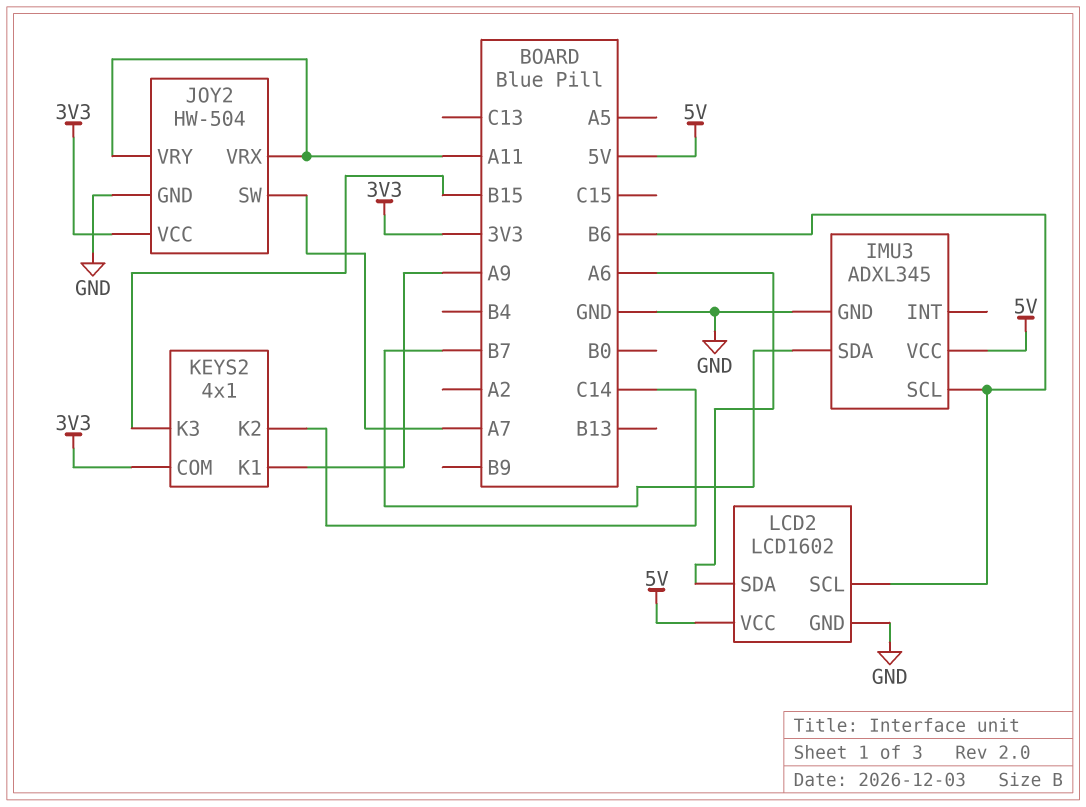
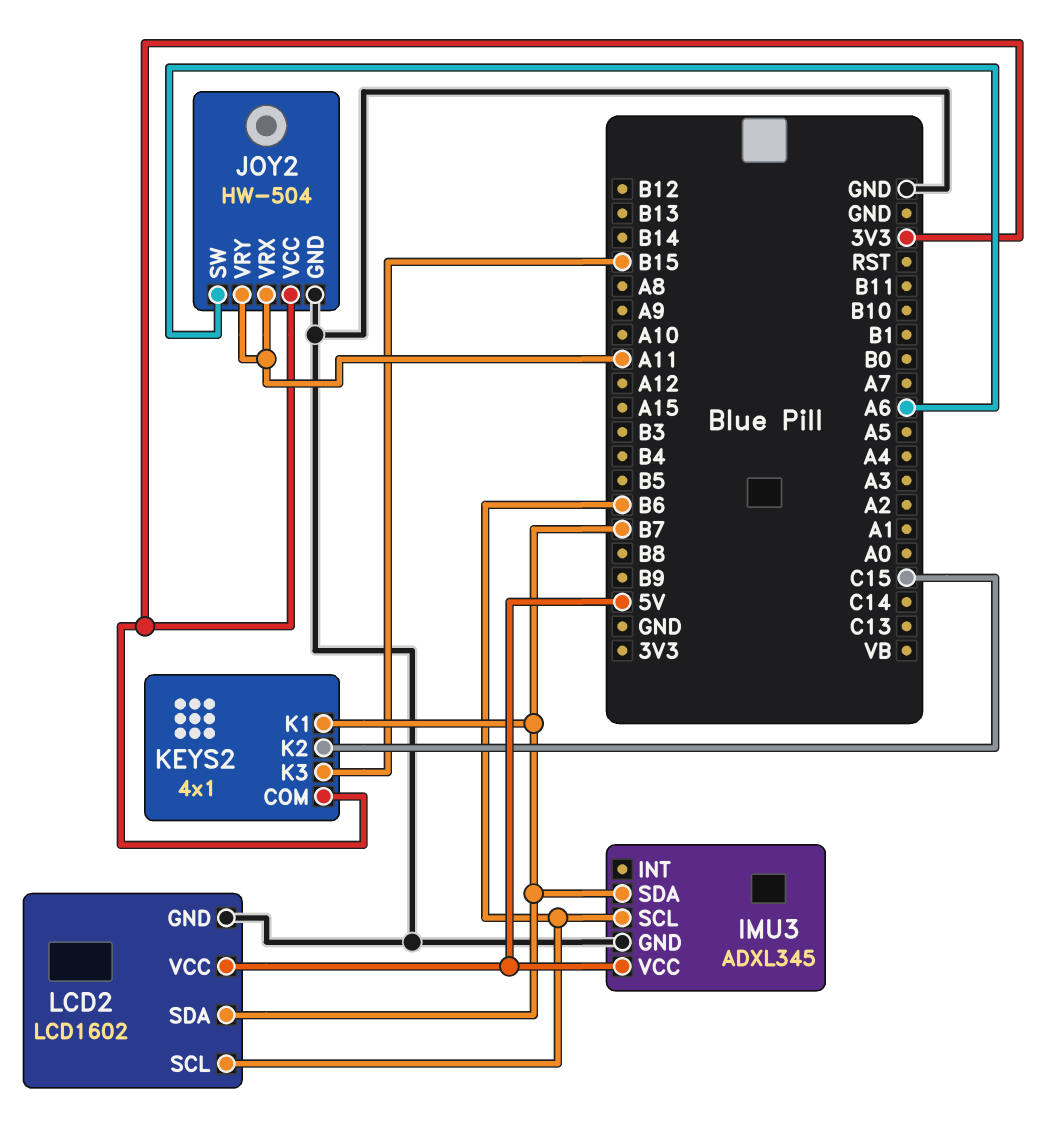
JOY2 pin SW: A7 -> A6
KEYS2 pin K1: A9 -> B7
KEYS2 pin K2: C14 -> C15
LCD2 pin SDA: A6 -> B7

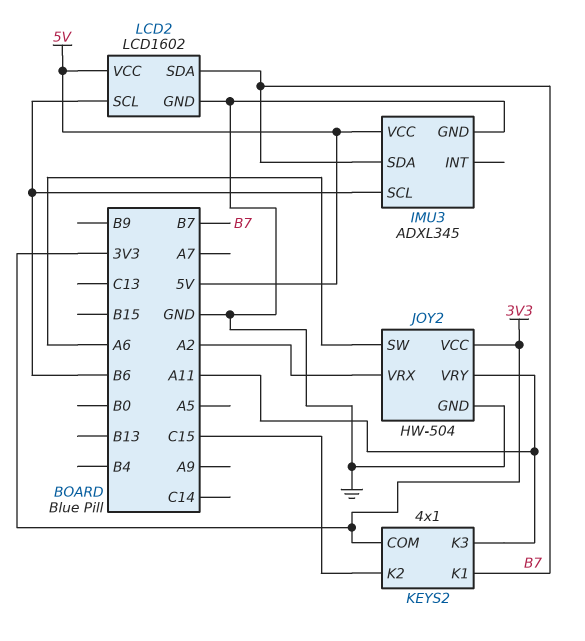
JOY2 pin VRX: A11 -> A2
KEYS2 pin K3: B15 -> A11

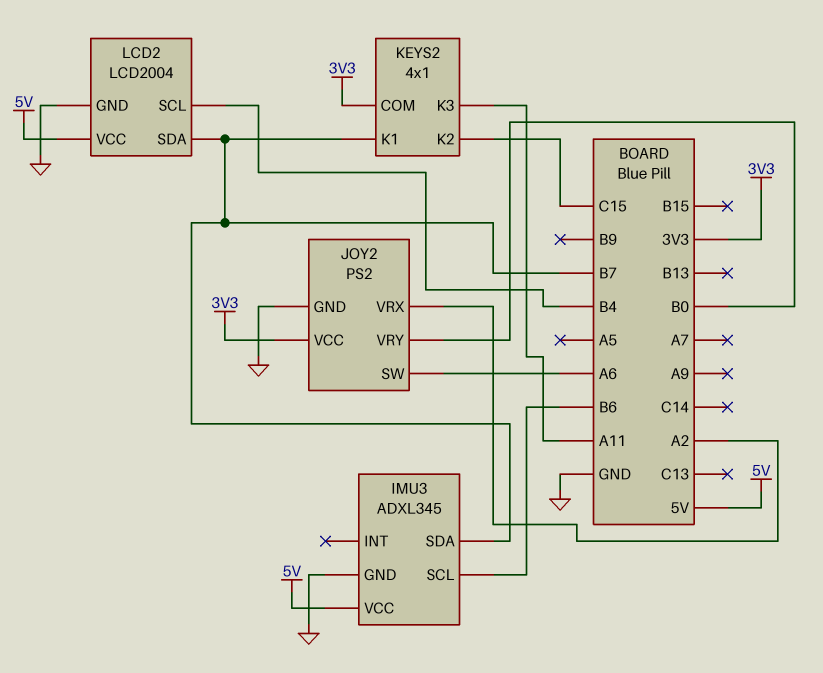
JOY2: HW-504 -> PS2
JOY2 pin VRY: A11 -> B0
LCD2: LCD1602 -> LCD2004
LCD2 pin SCL: B6 -> B4

